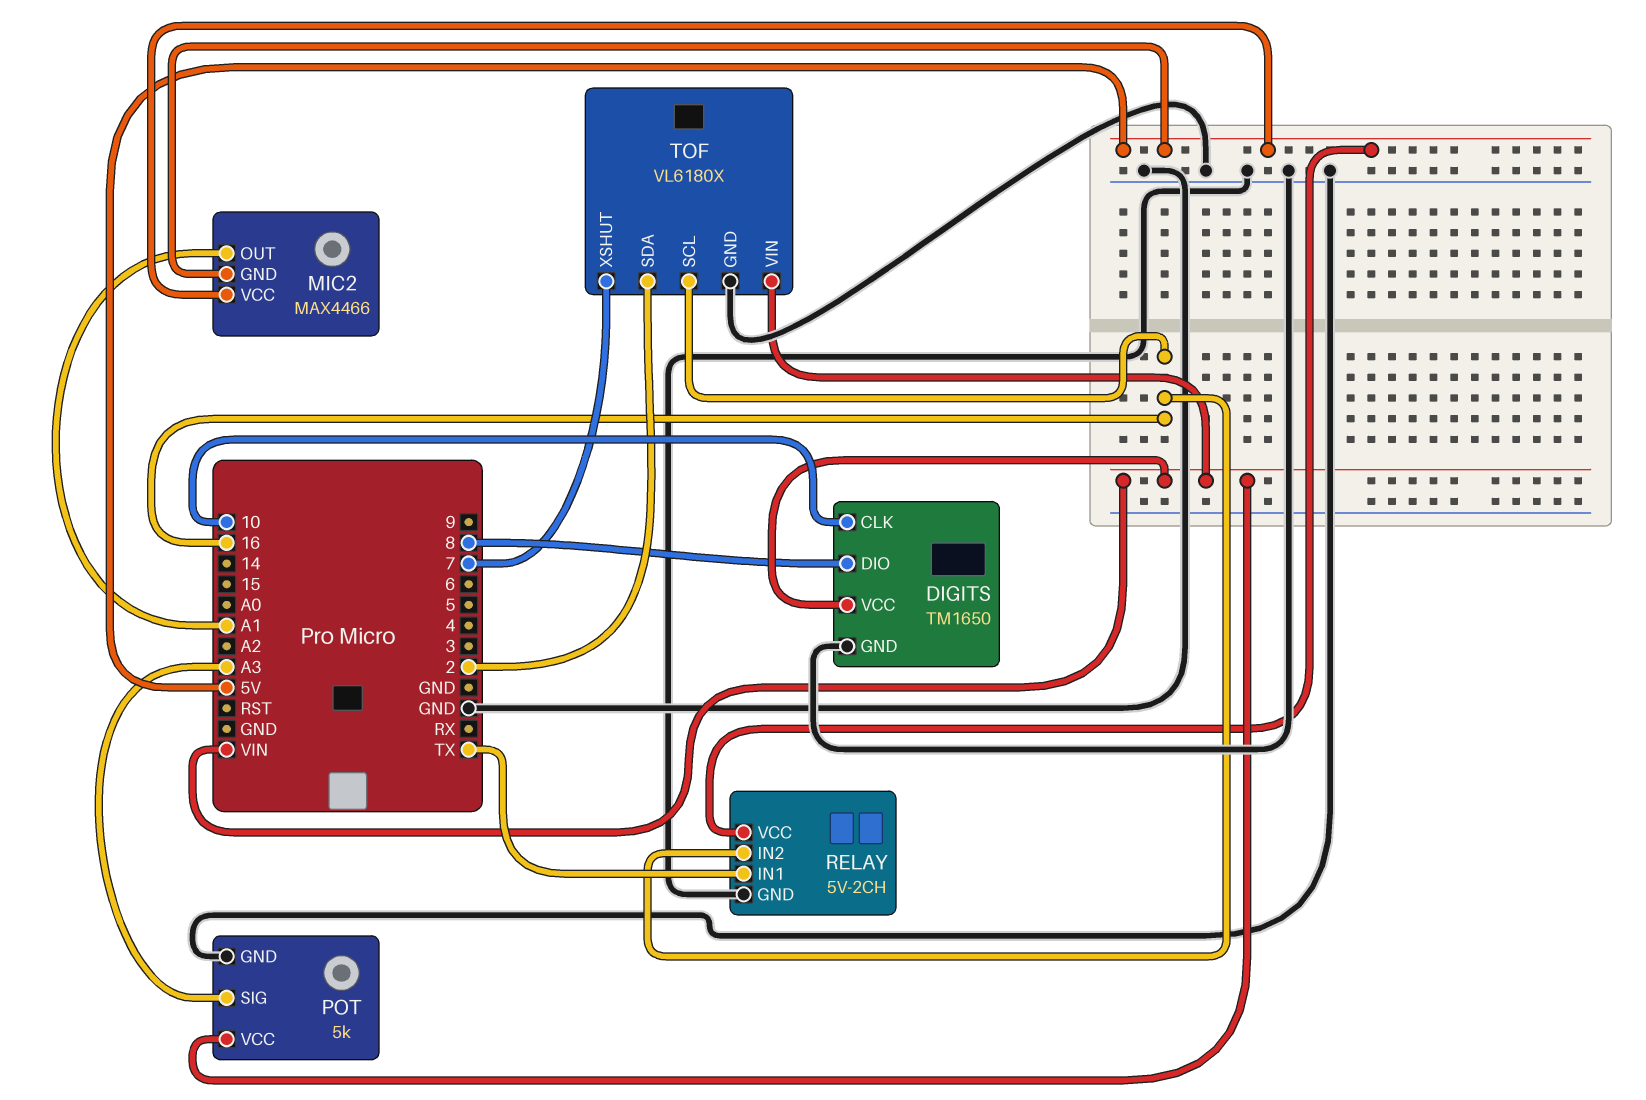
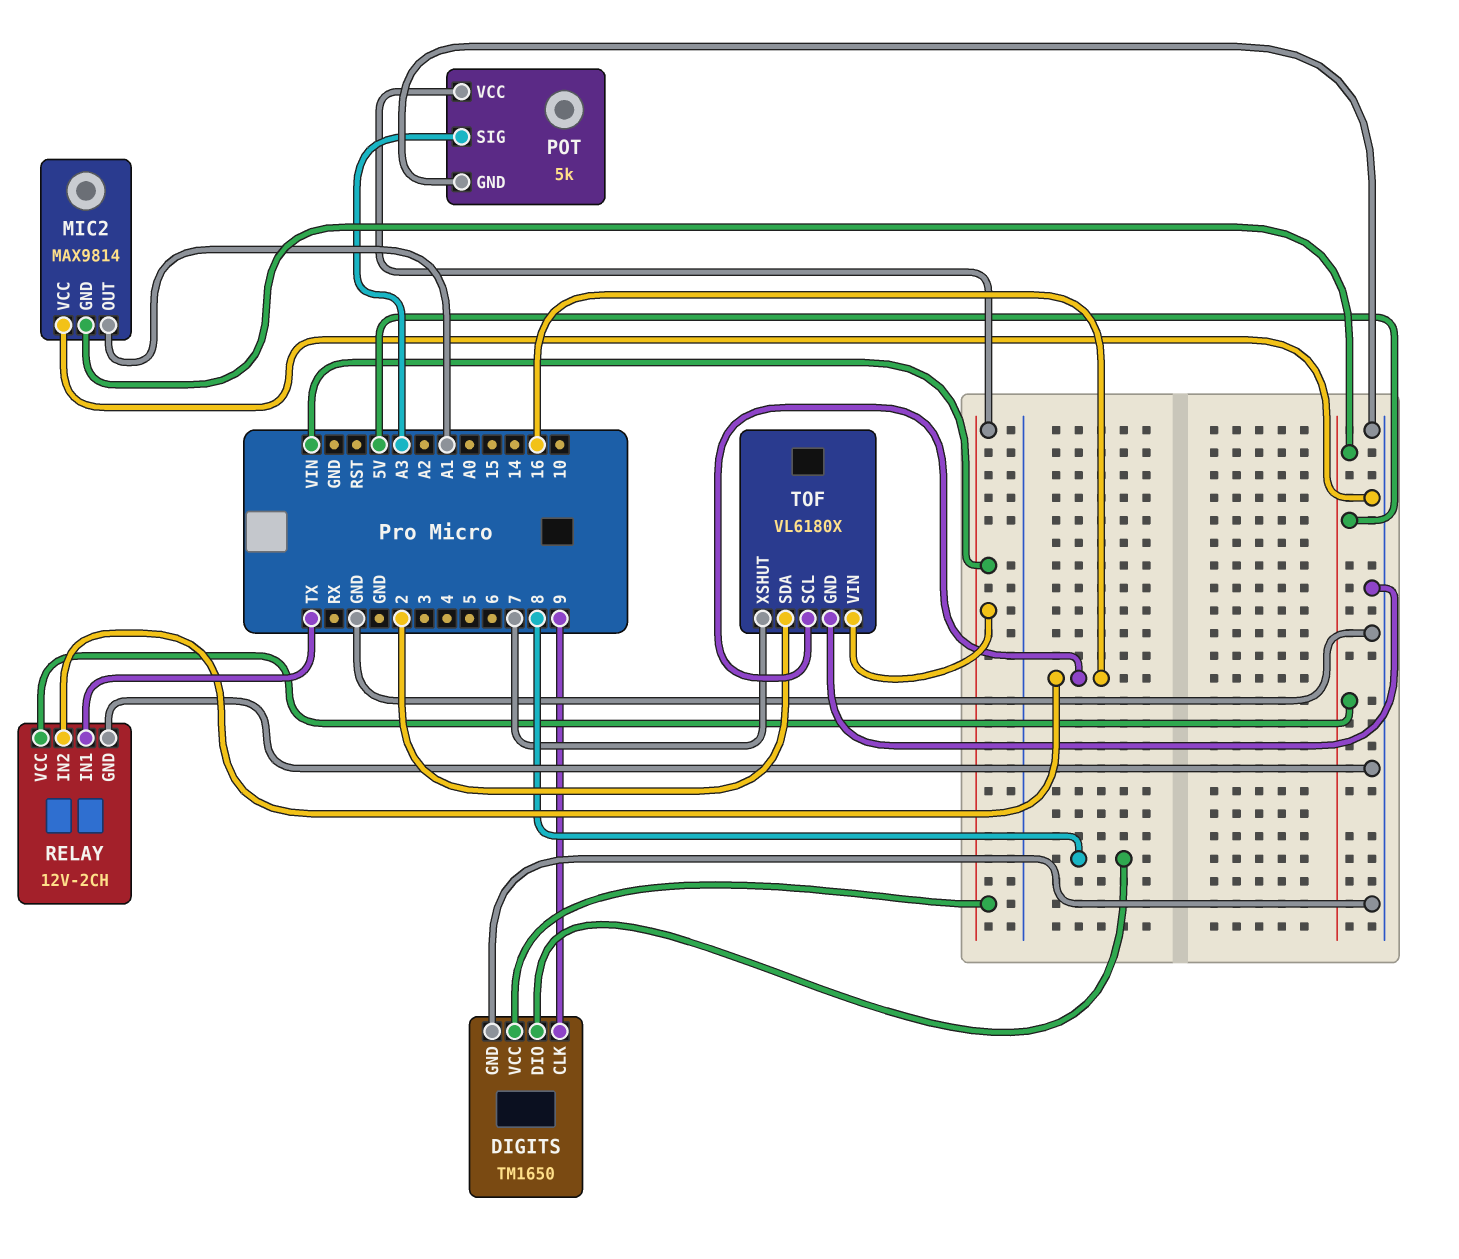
DIGITS pin CLK: 10 -> 9
MIC2: MAX4466 -> MAX9814
MIC2 pin VCC: 5V -> GND
RELAY: 5V-2CH -> 12V-2CH

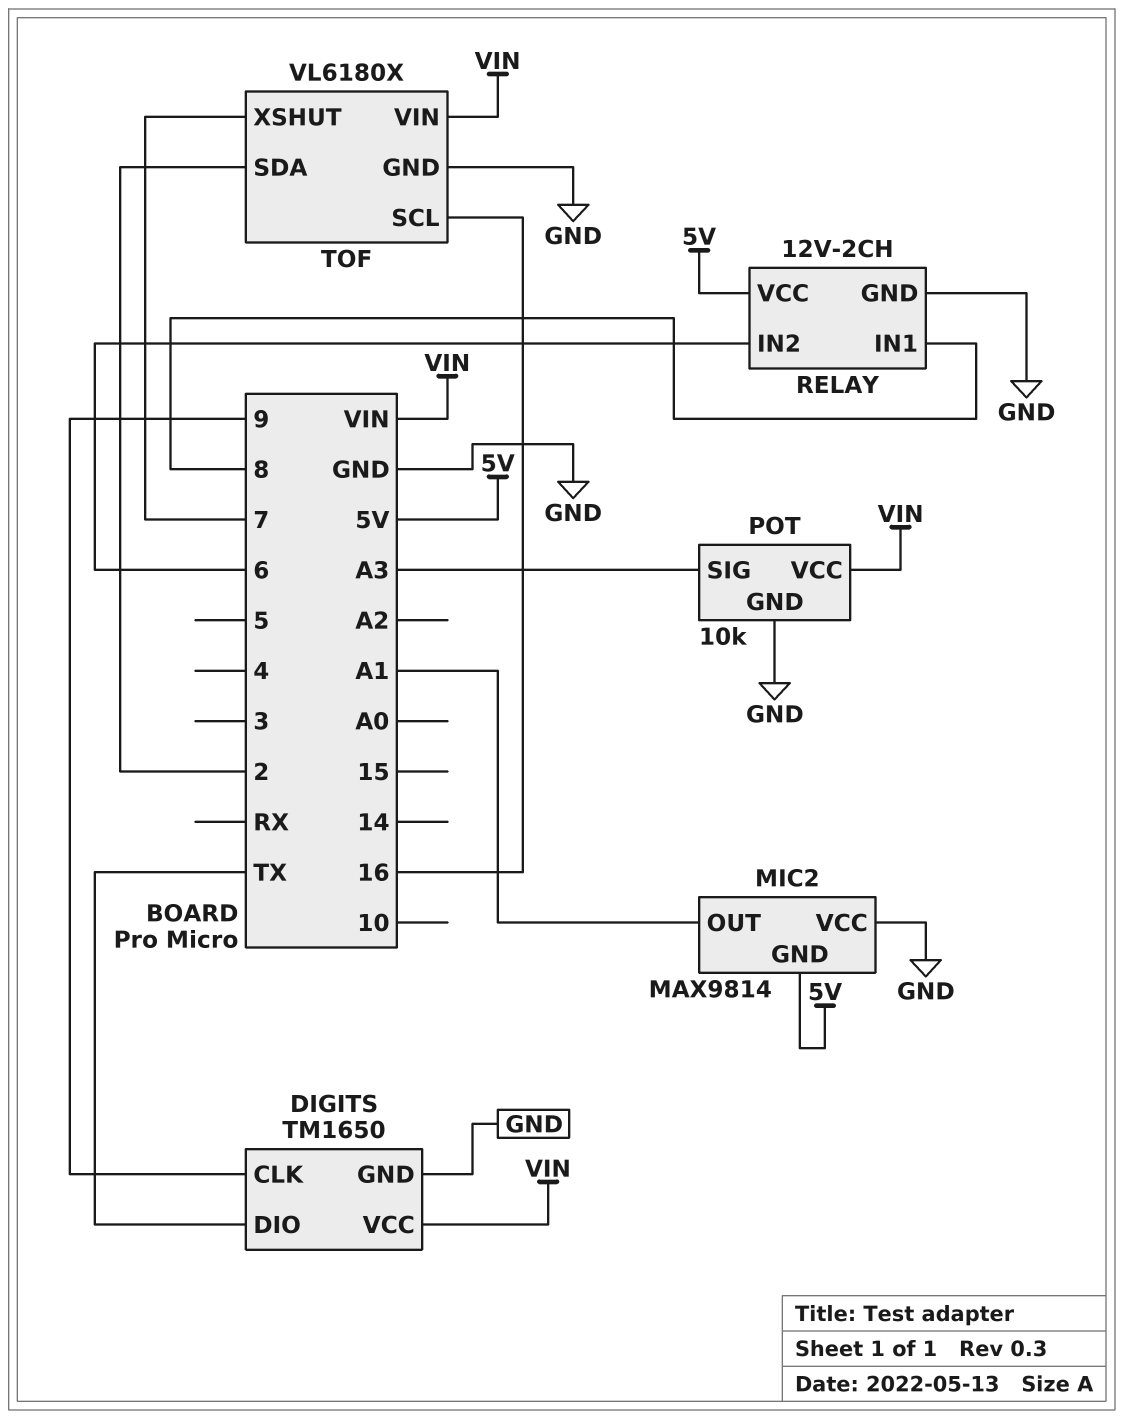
DIGITS pin DIO: 8 -> TX
POT: 5k -> 10k
RELAY pin IN1: TX -> 8
RELAY pin IN2: 16 -> 6

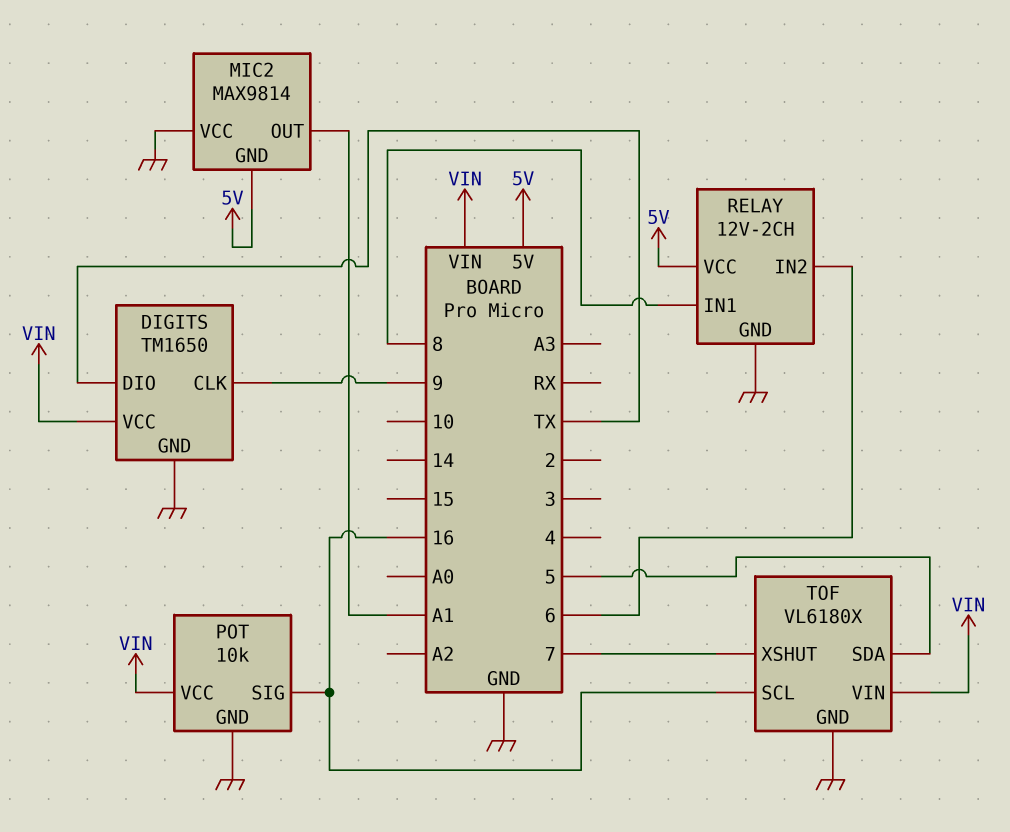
POT pin SIG: A3 -> 16
TOF pin SDA: 2 -> 5

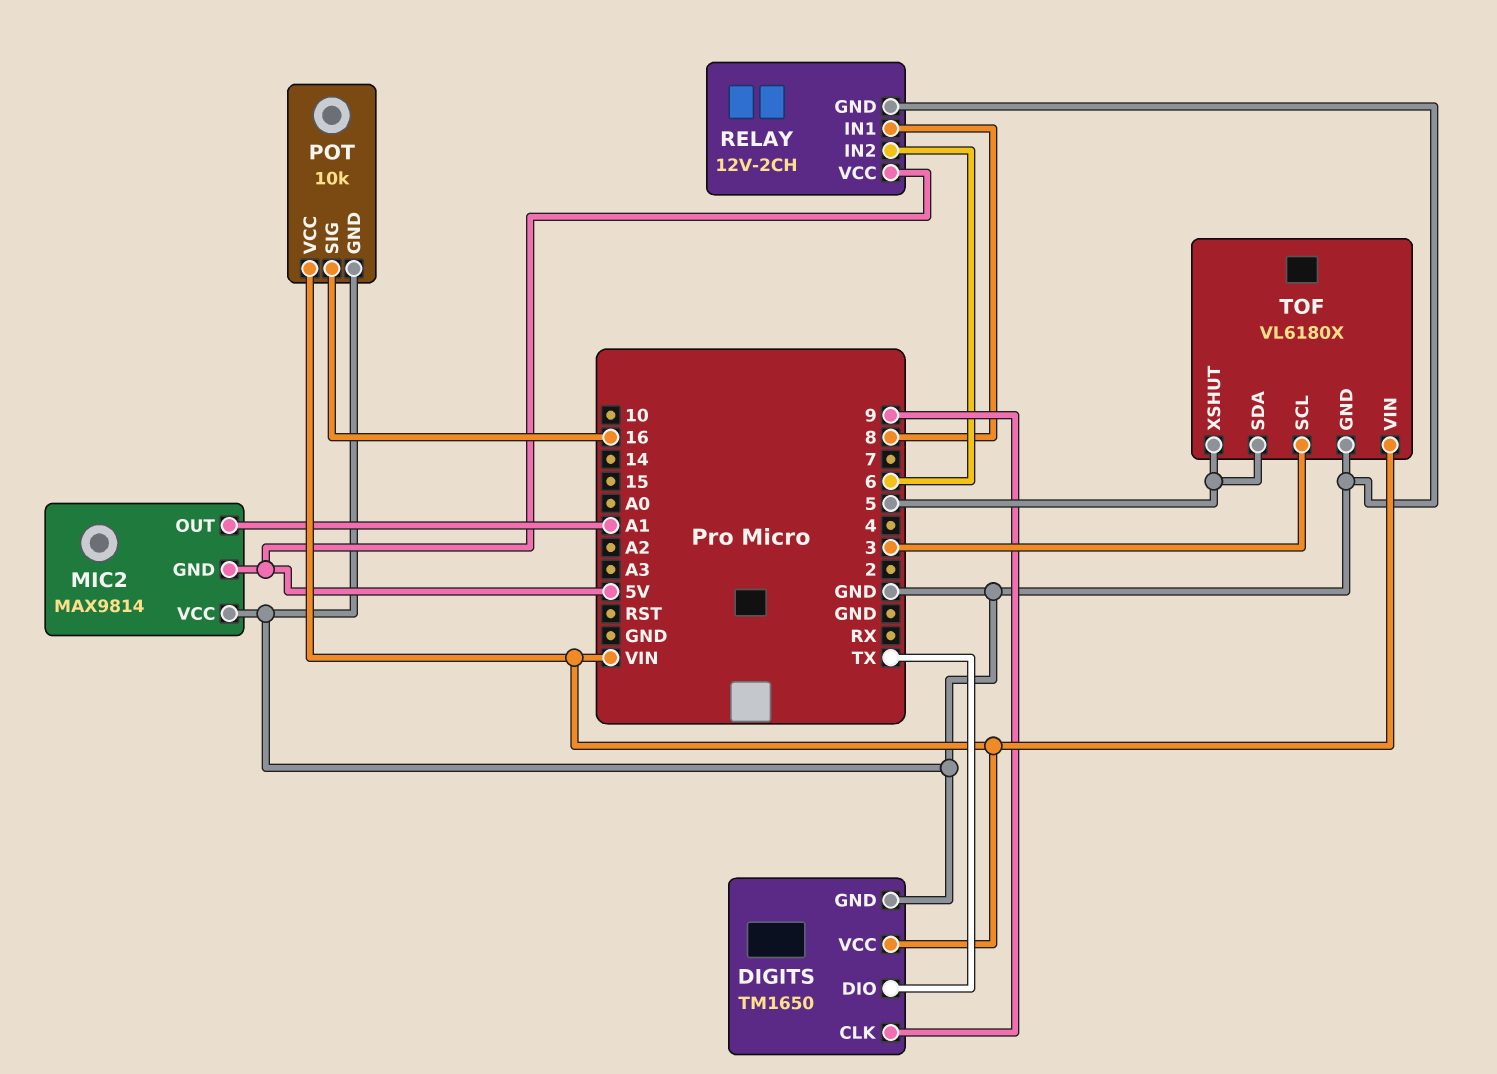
TOF pin SCL: 16 -> 3
TOF pin XSHUT: 7 -> 5

